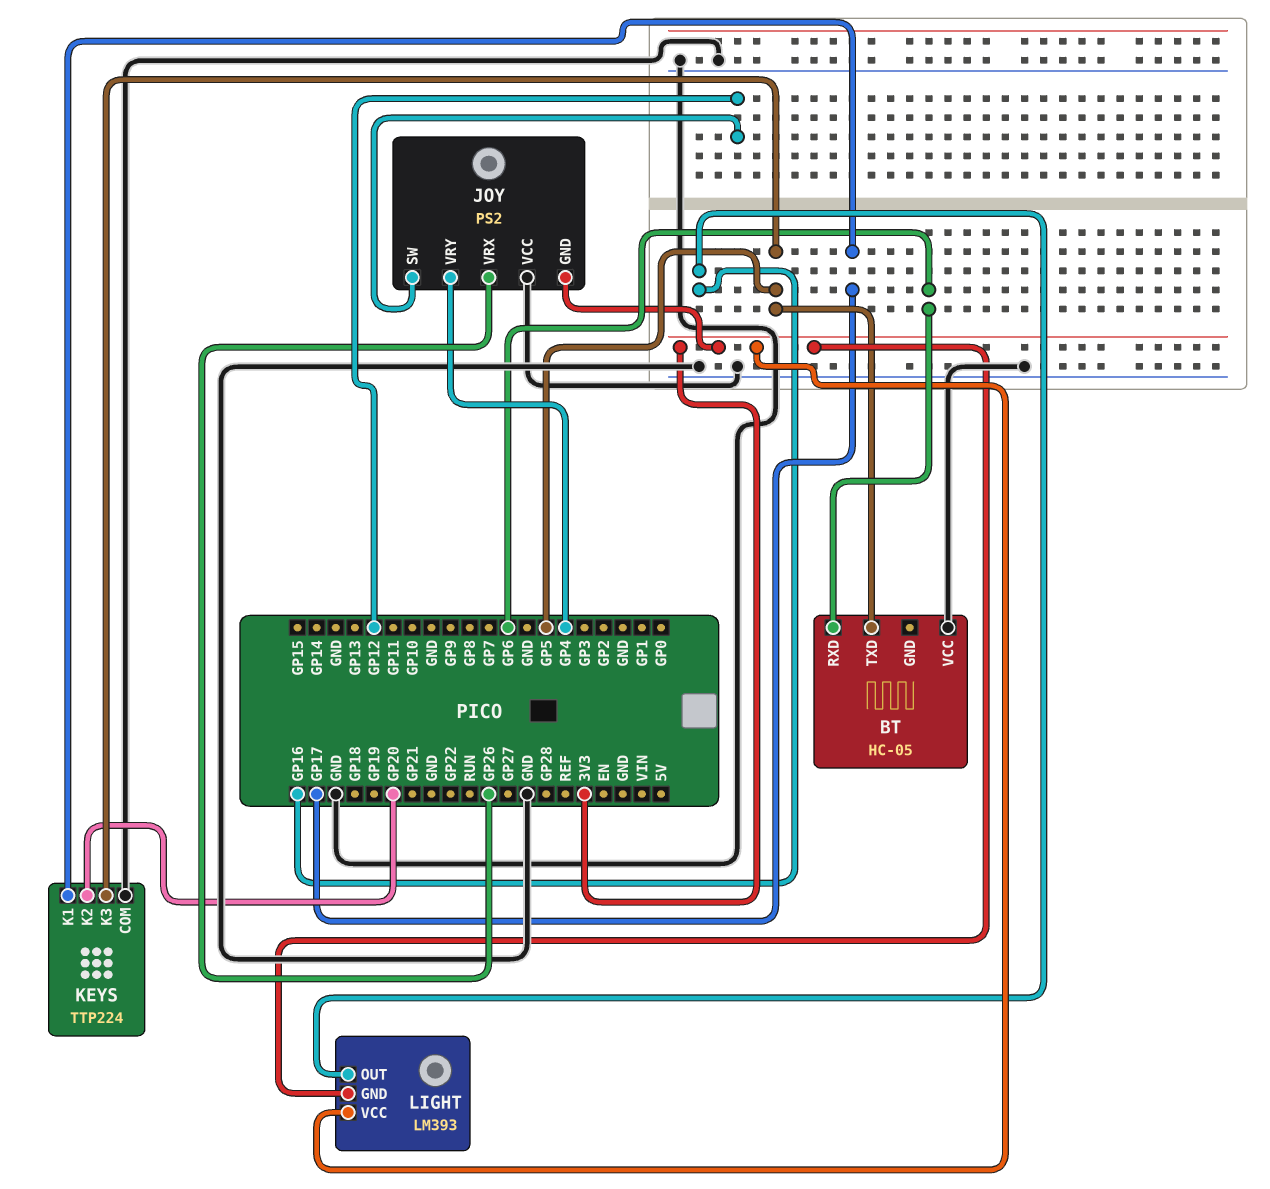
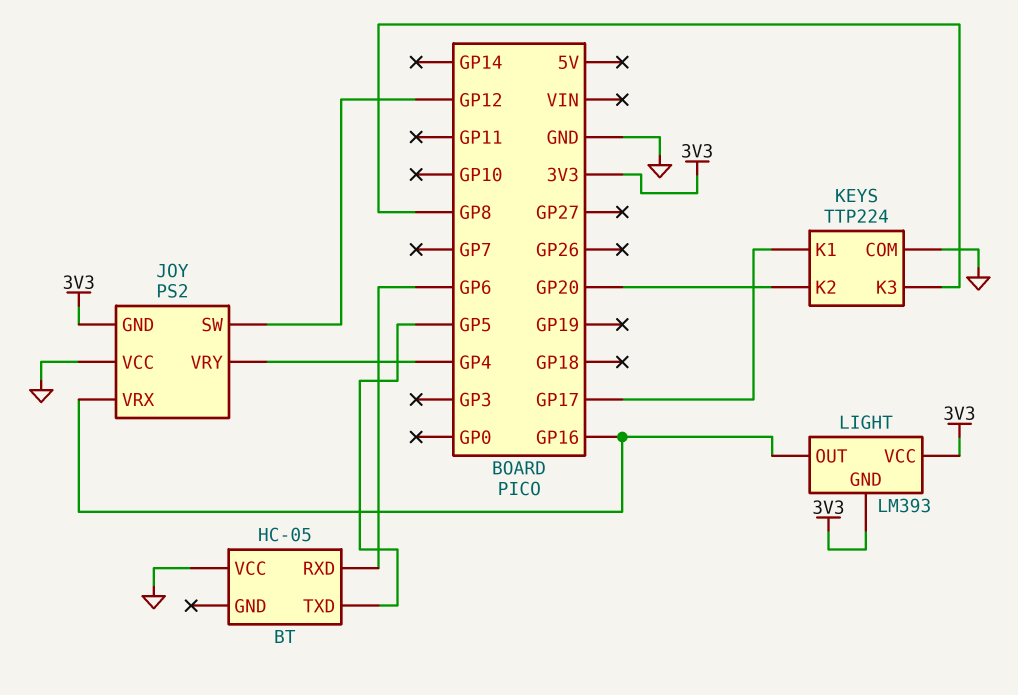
JOY pin VRX: GP26 -> GP16
KEYS pin K3: GP5 -> GP8

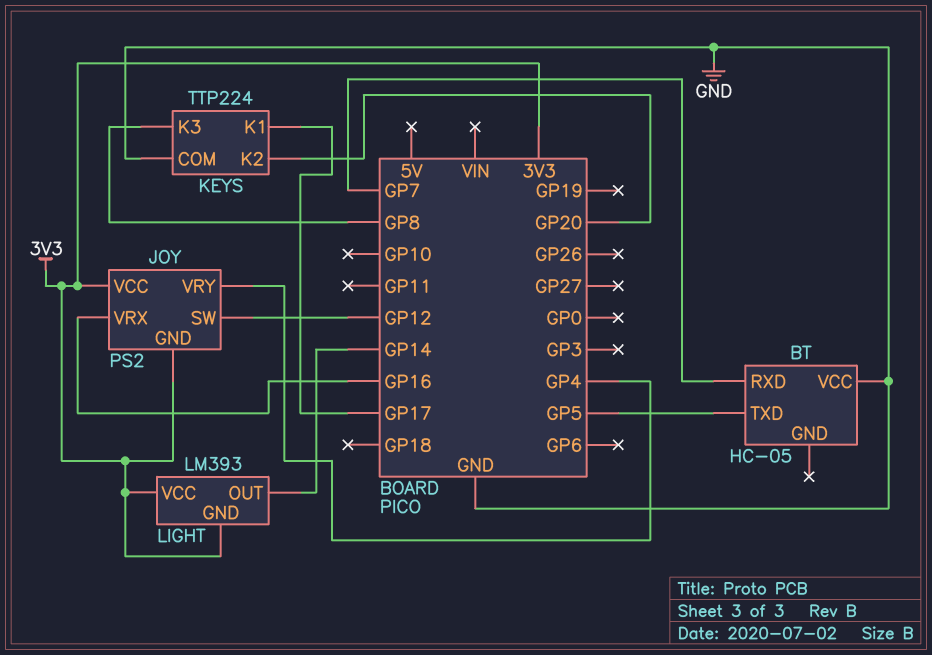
BT pin RXD: GP6 -> GP7
JOY pin VCC: GND -> 3V3
LIGHT pin OUT: GP16 -> GP14

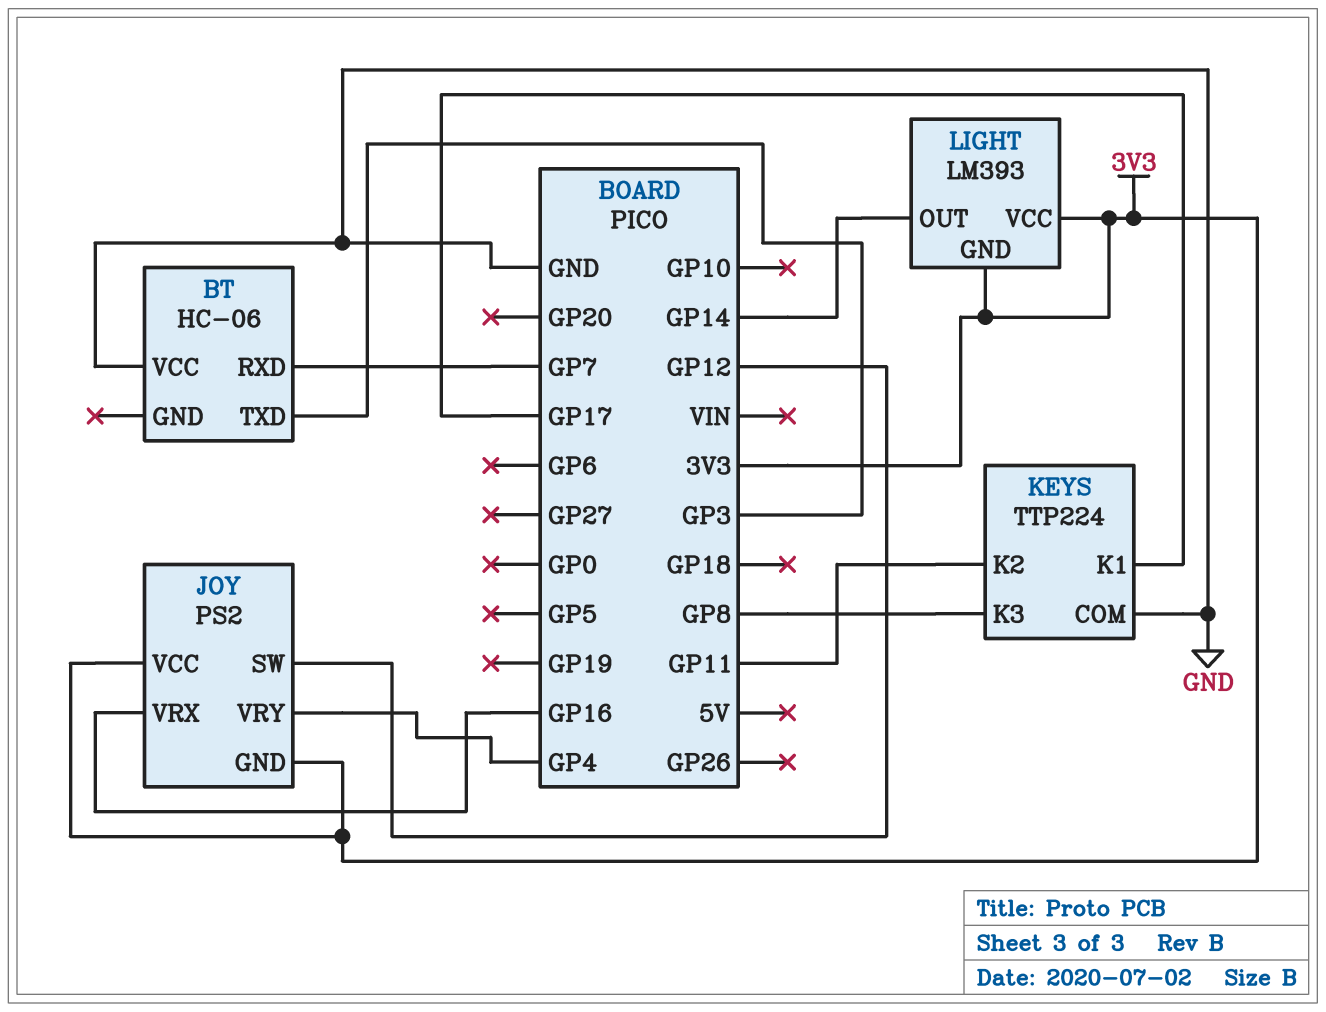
BT: HC-05 -> HC-06
BT pin TXD: GP5 -> GP3
KEYS pin K2: GP20 -> GP11

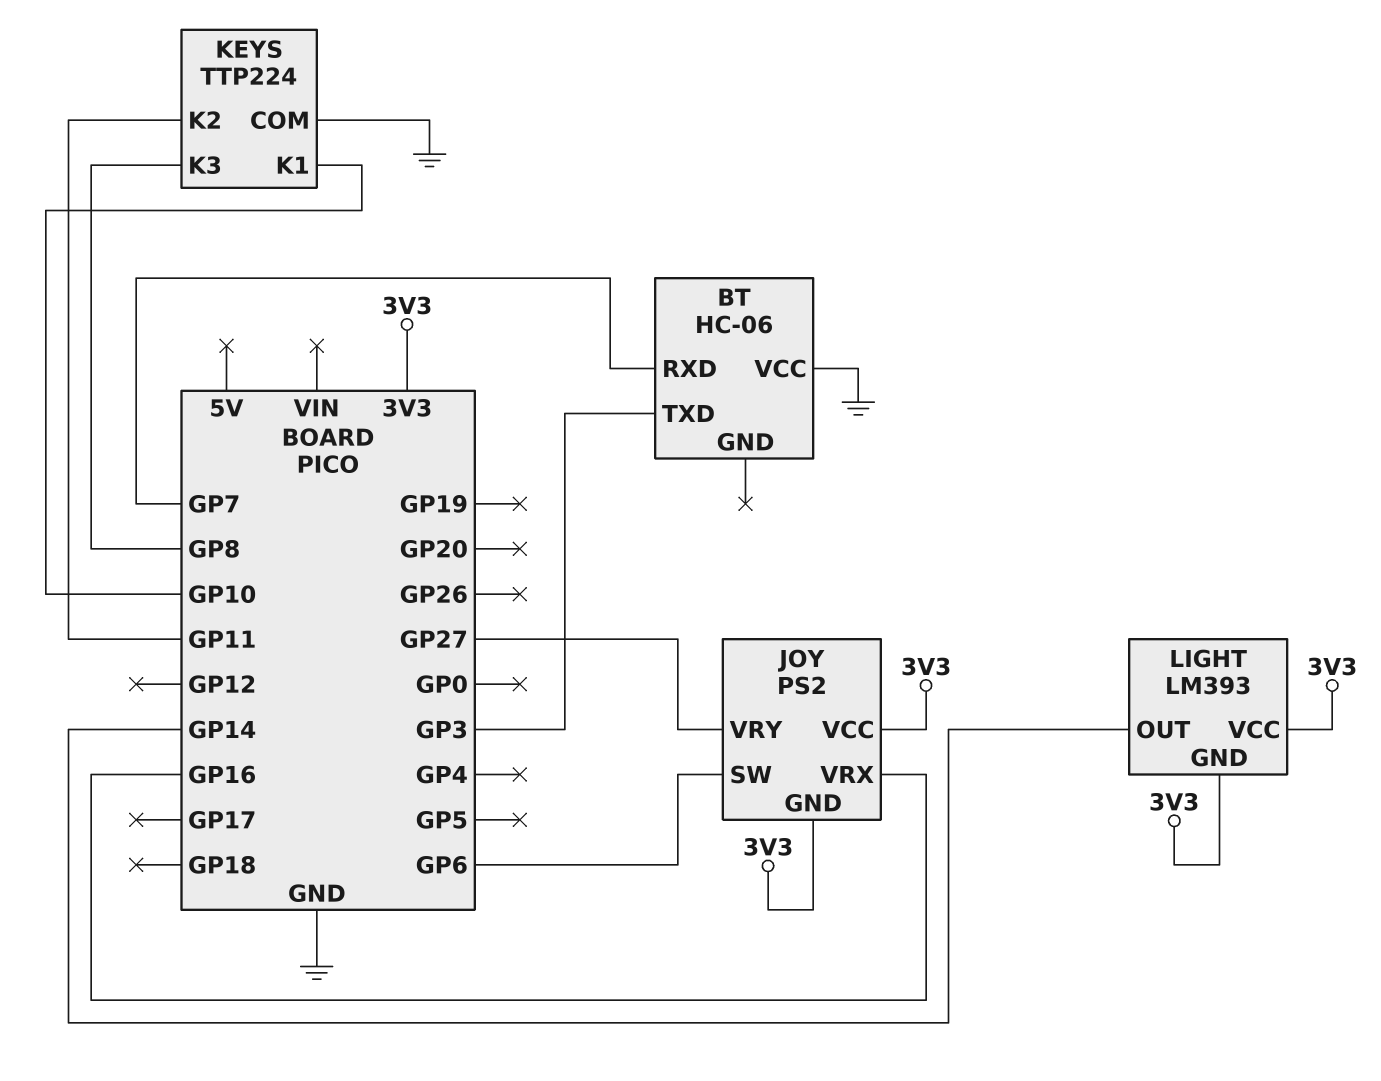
JOY pin SW: GP12 -> GP6
JOY pin VRY: GP4 -> GP27
KEYS pin K1: GP17 -> GP10

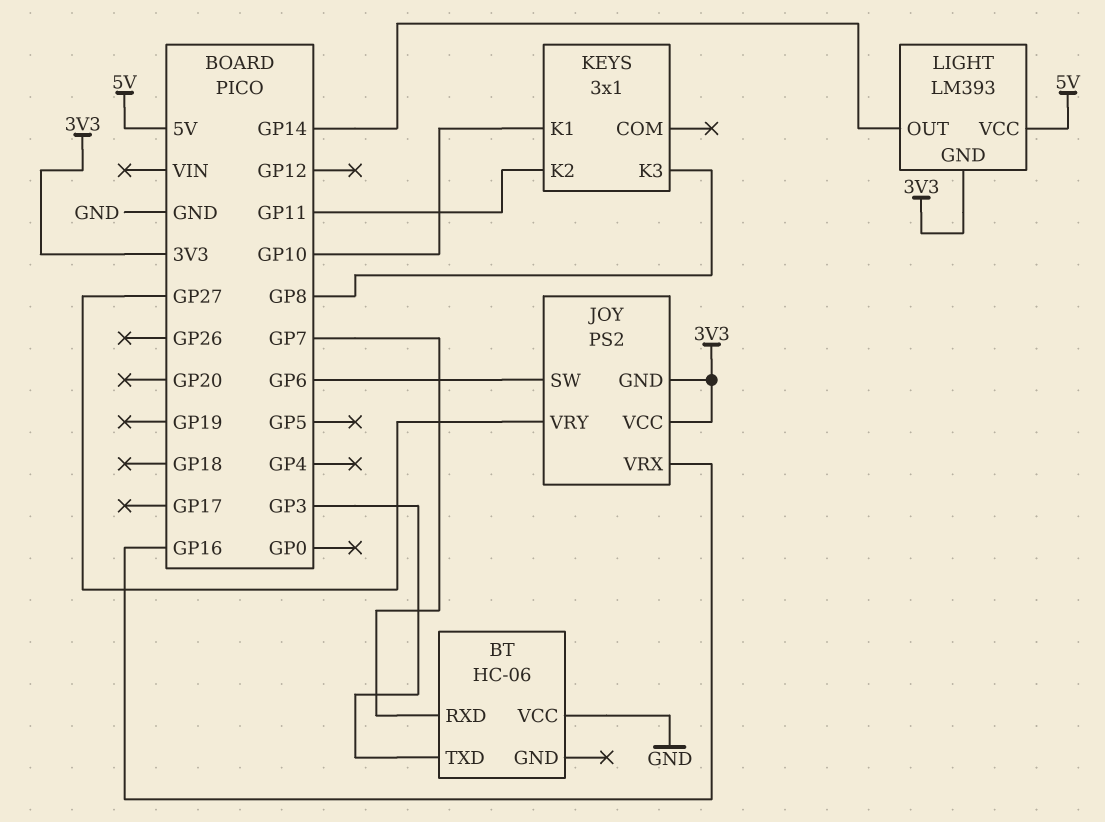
KEYS: TTP224 -> 3x1
KEYS pin COM: GND -> none
LIGHT pin VCC: 3V3 -> 5V

